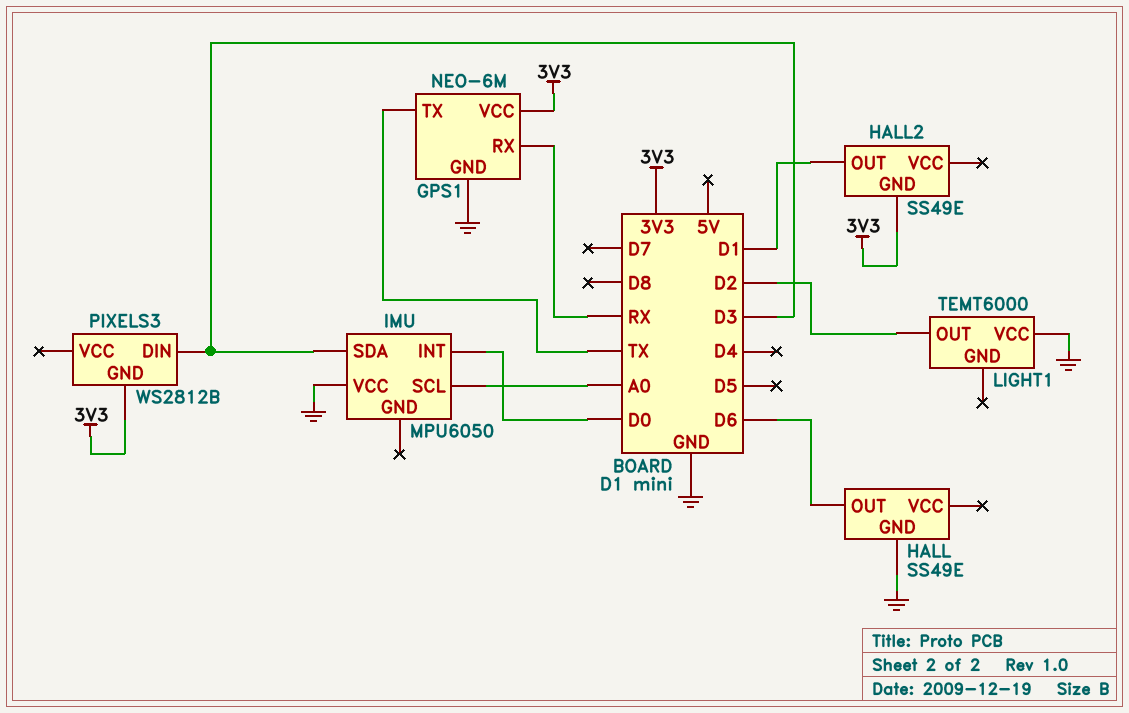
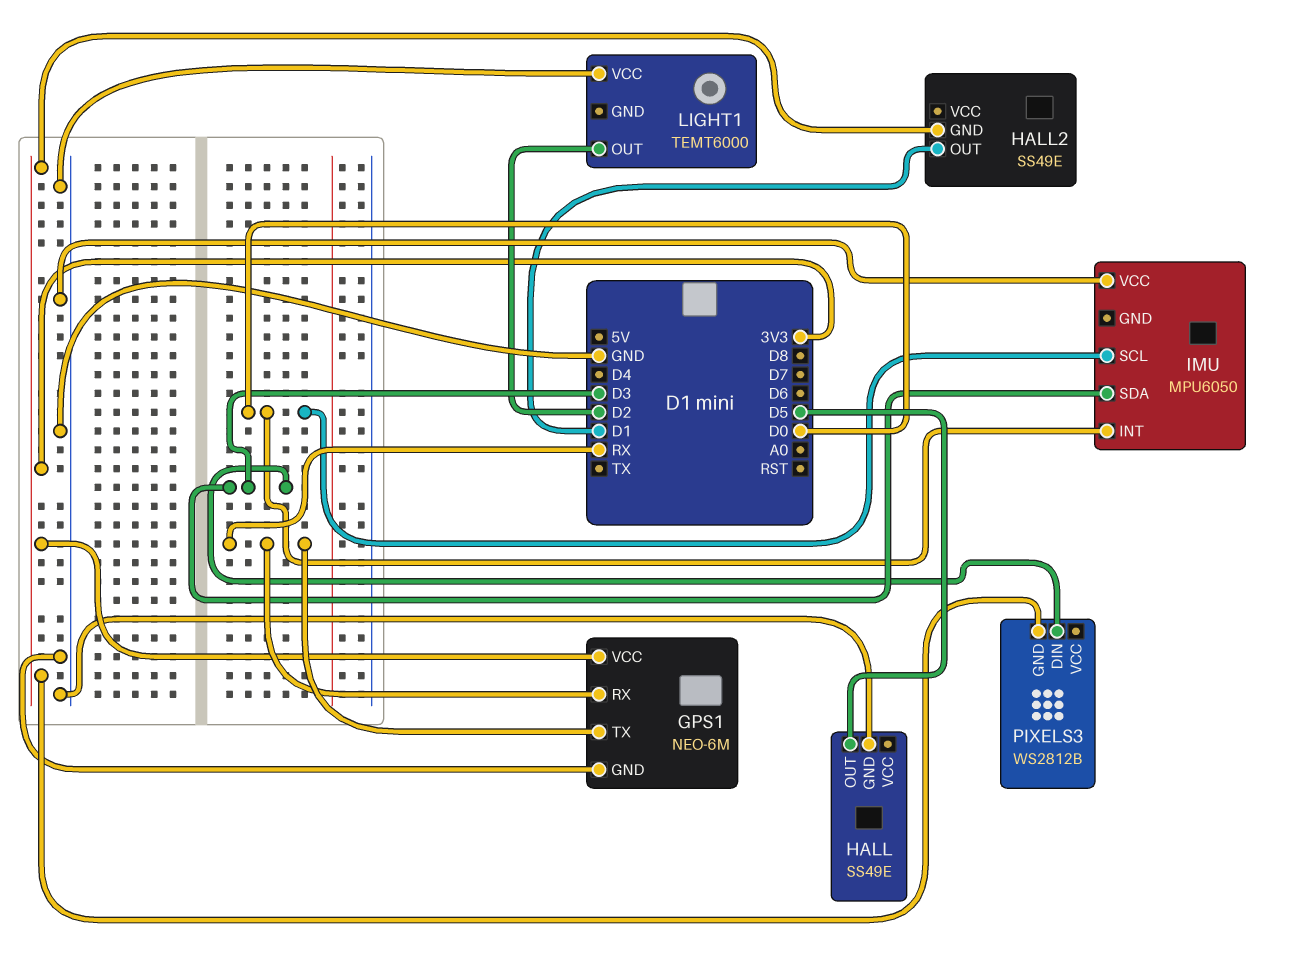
GPS1 pin TX: TX -> RX
HALL pin OUT: D6 -> D5
IMU pin SCL: A0 -> D0

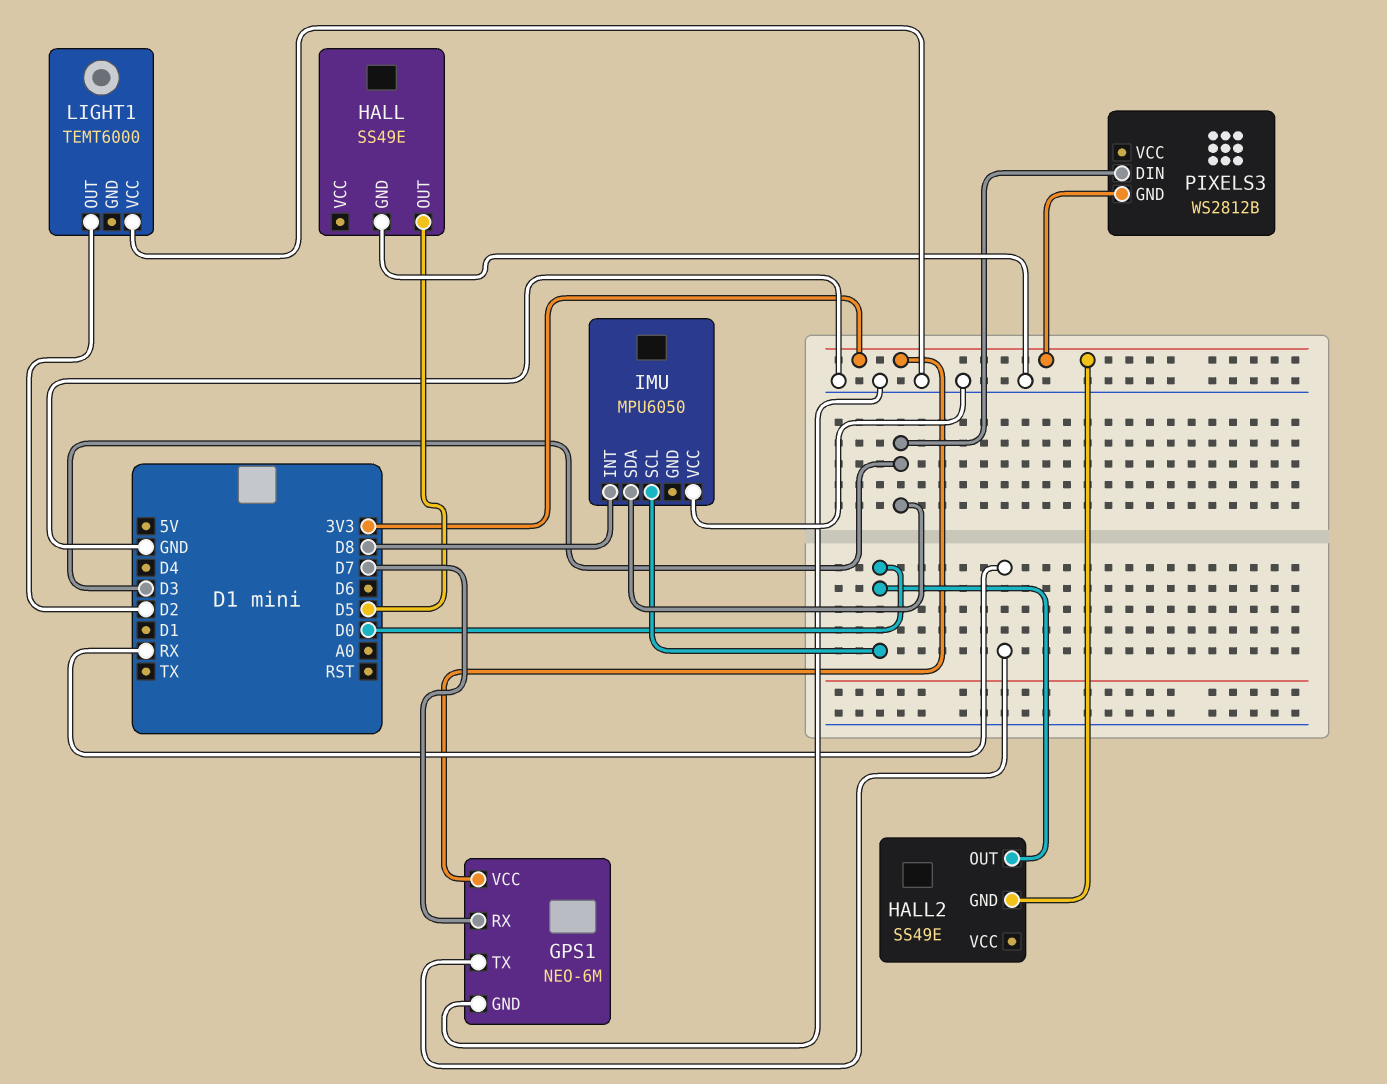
GPS1 pin RX: RX -> D7
HALL2 pin OUT: D1 -> D0
IMU pin INT: D0 -> D8

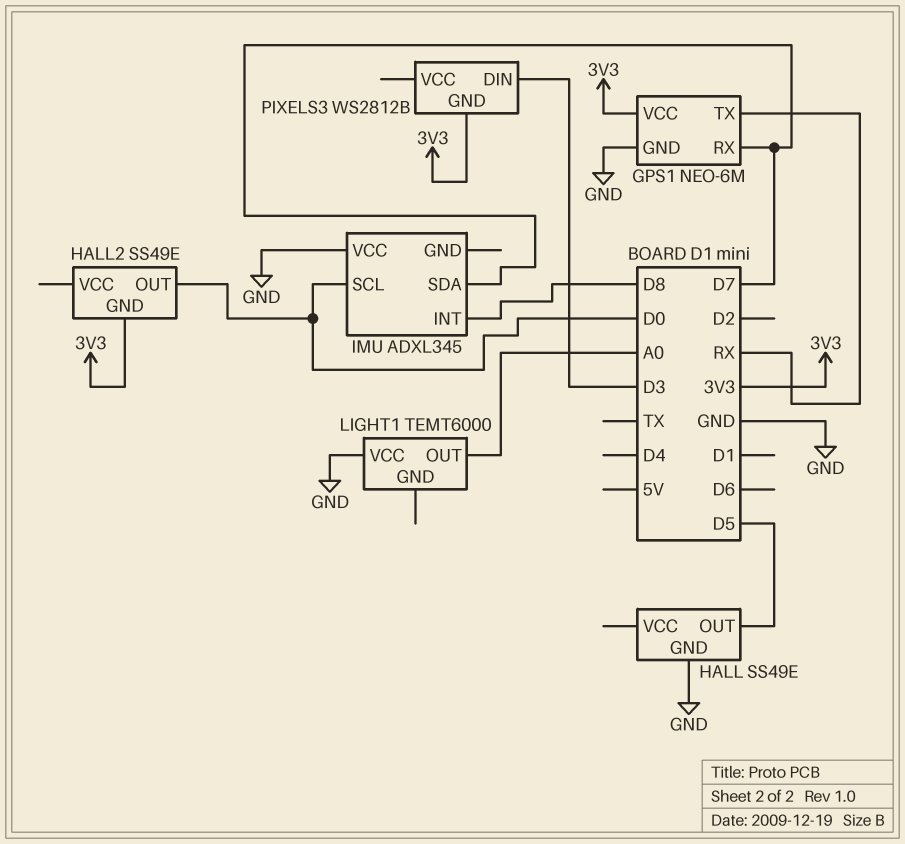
IMU: MPU6050 -> ADXL345
IMU pin SDA: D3 -> D7
LIGHT1 pin OUT: D2 -> A0

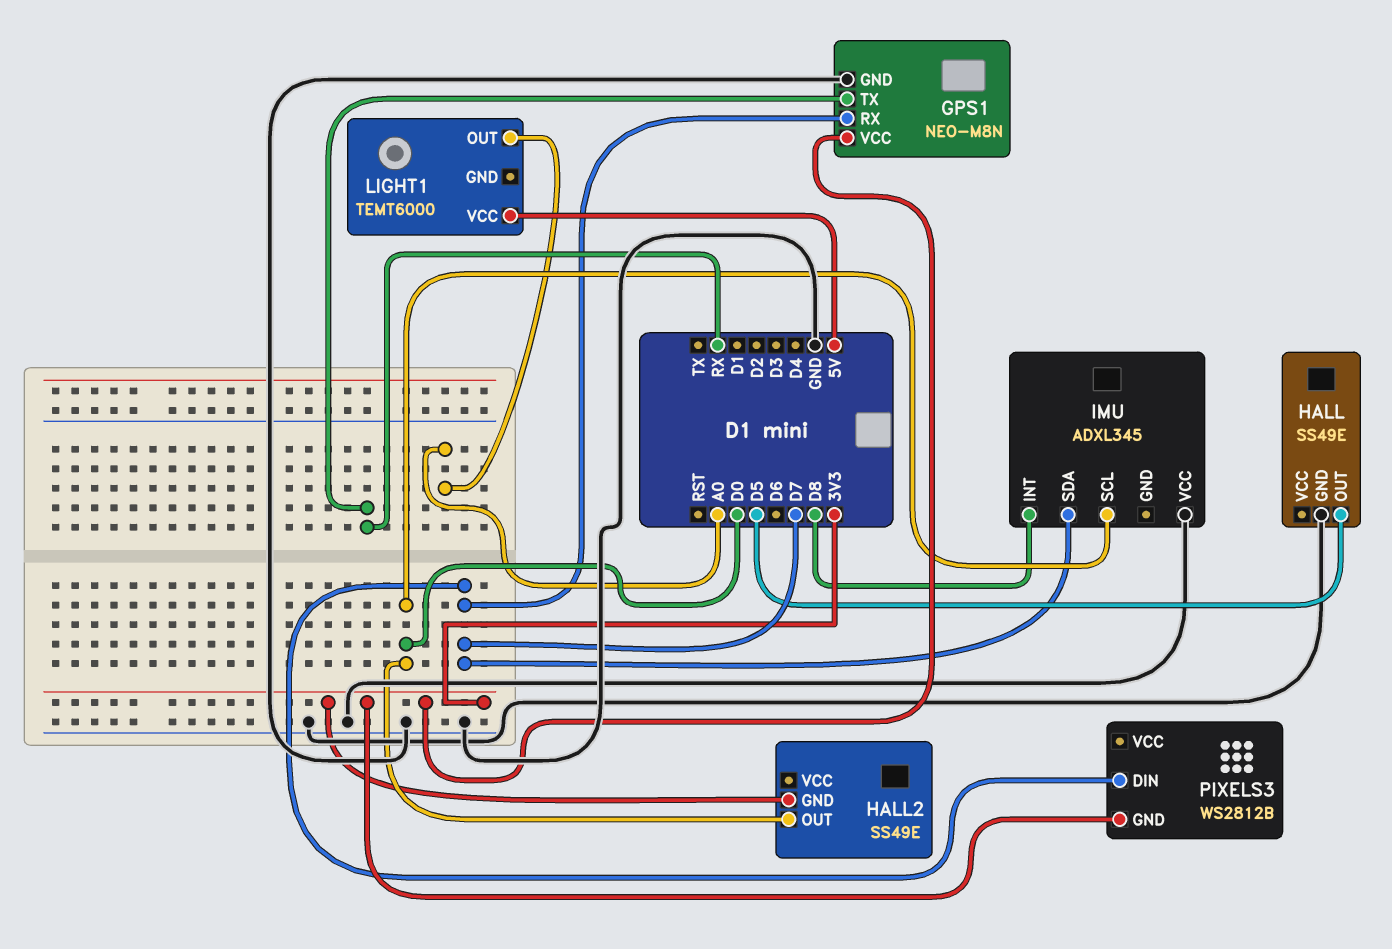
GPS1: NEO-6M -> NEO-M8N
LIGHT1 pin VCC: GND -> 5V
PIXELS3 pin DIN: D3 -> D7

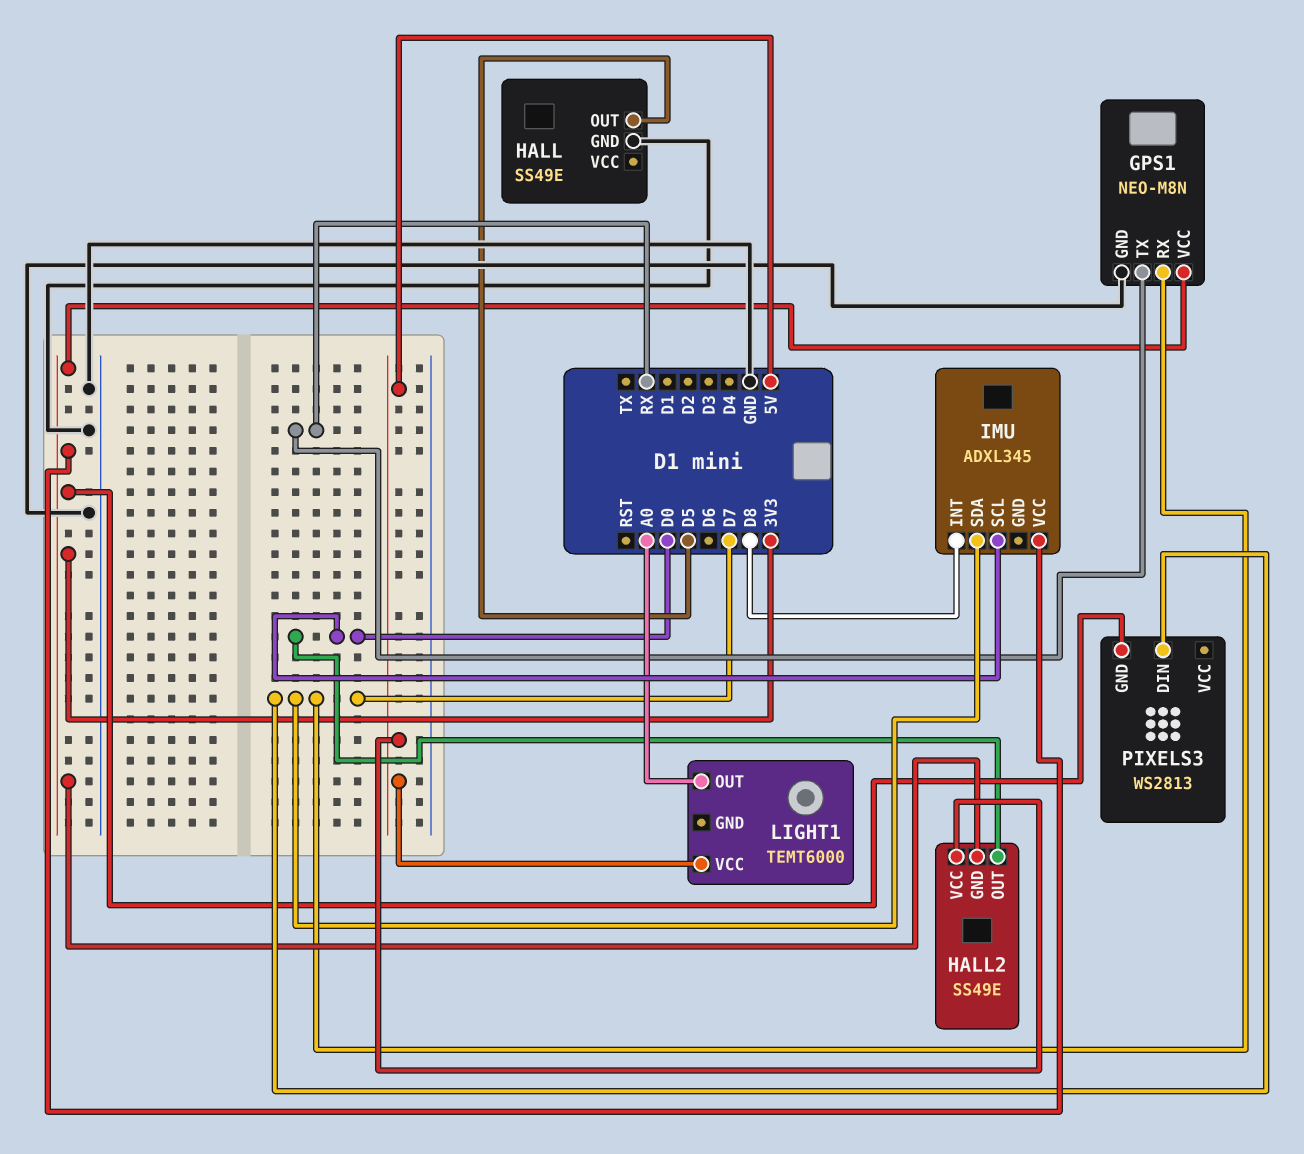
HALL2 pin VCC: none -> 5V
IMU pin VCC: GND -> 3V3
PIXELS3: WS2812B -> WS2813

